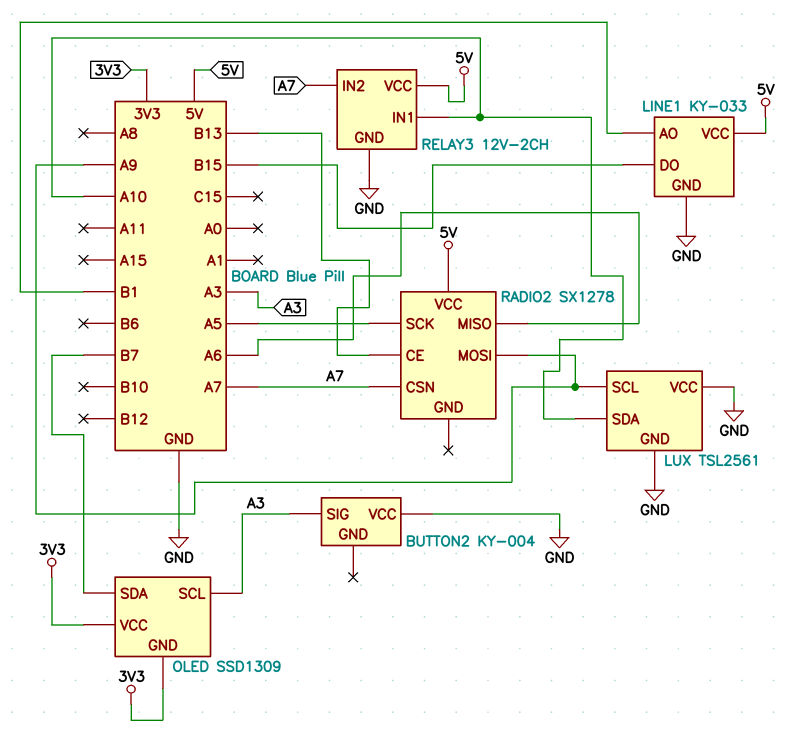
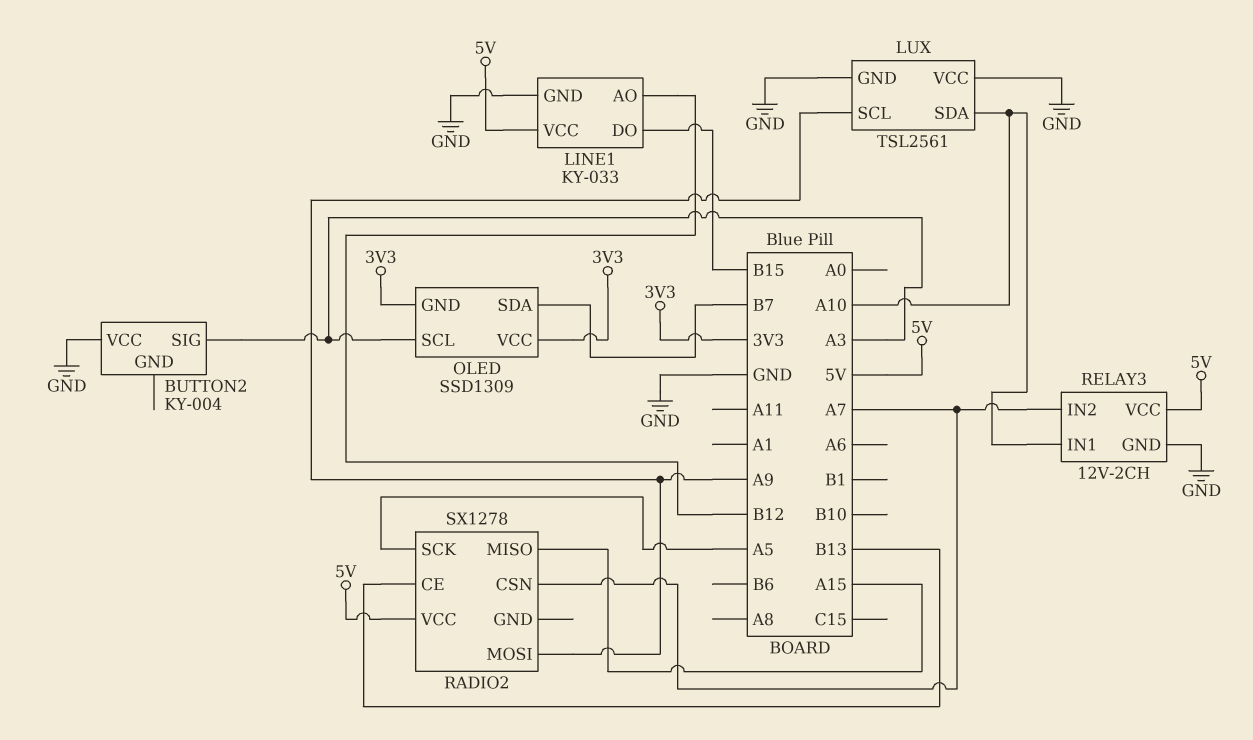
LINE1 pin AO: B1 -> B12
RADIO2 pin MISO: A6 -> A15

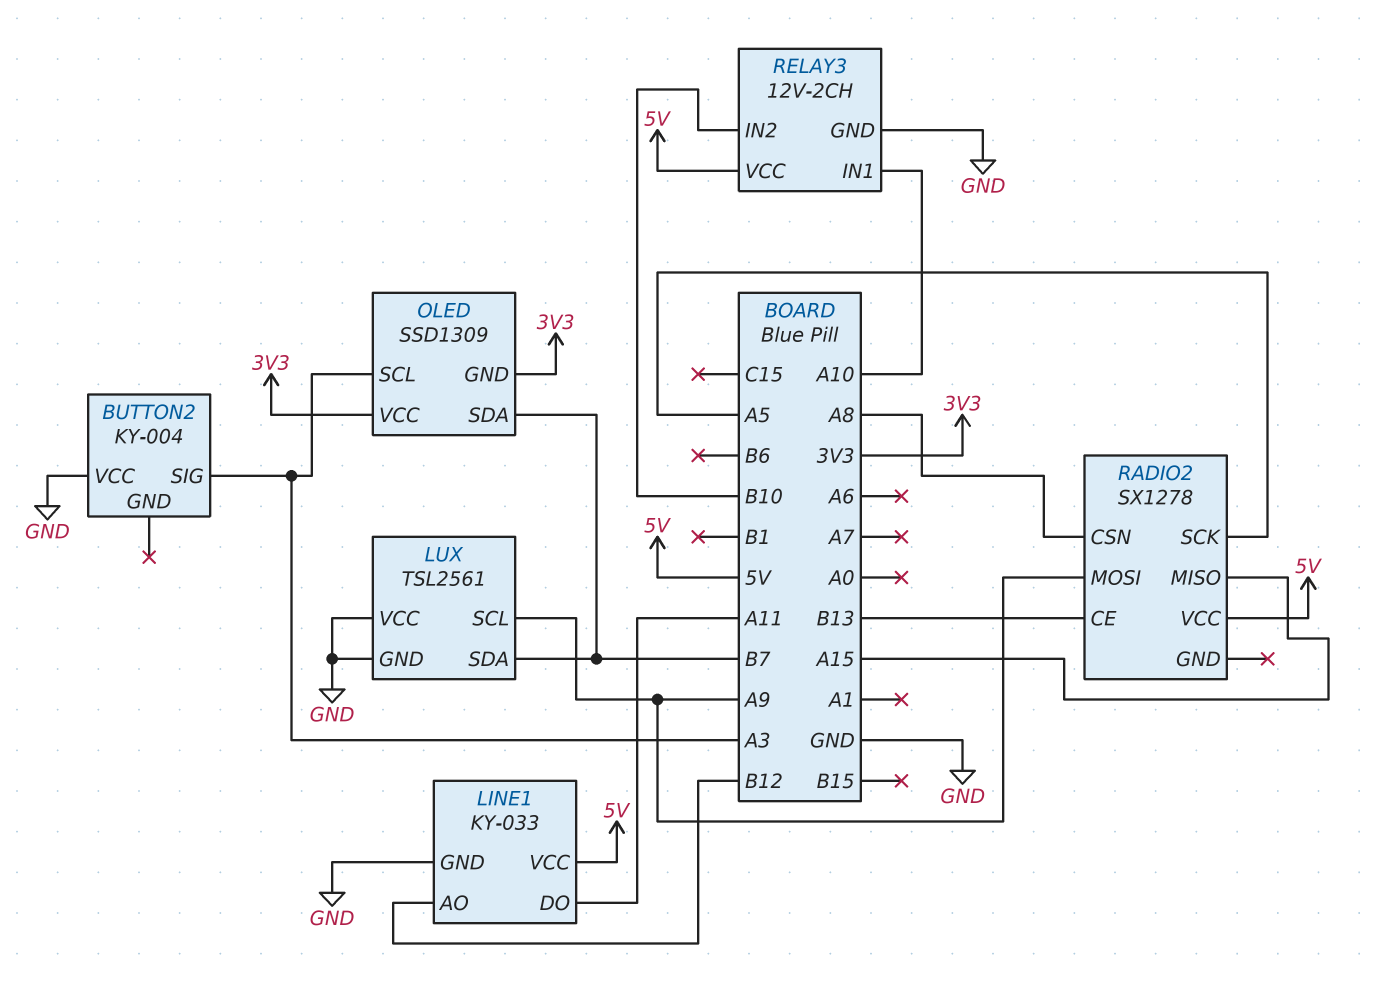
LINE1 pin DO: B15 -> A11
LUX pin SDA: A10 -> B7
RADIO2 pin CSN: A7 -> A8
RELAY3 pin IN2: A7 -> B10

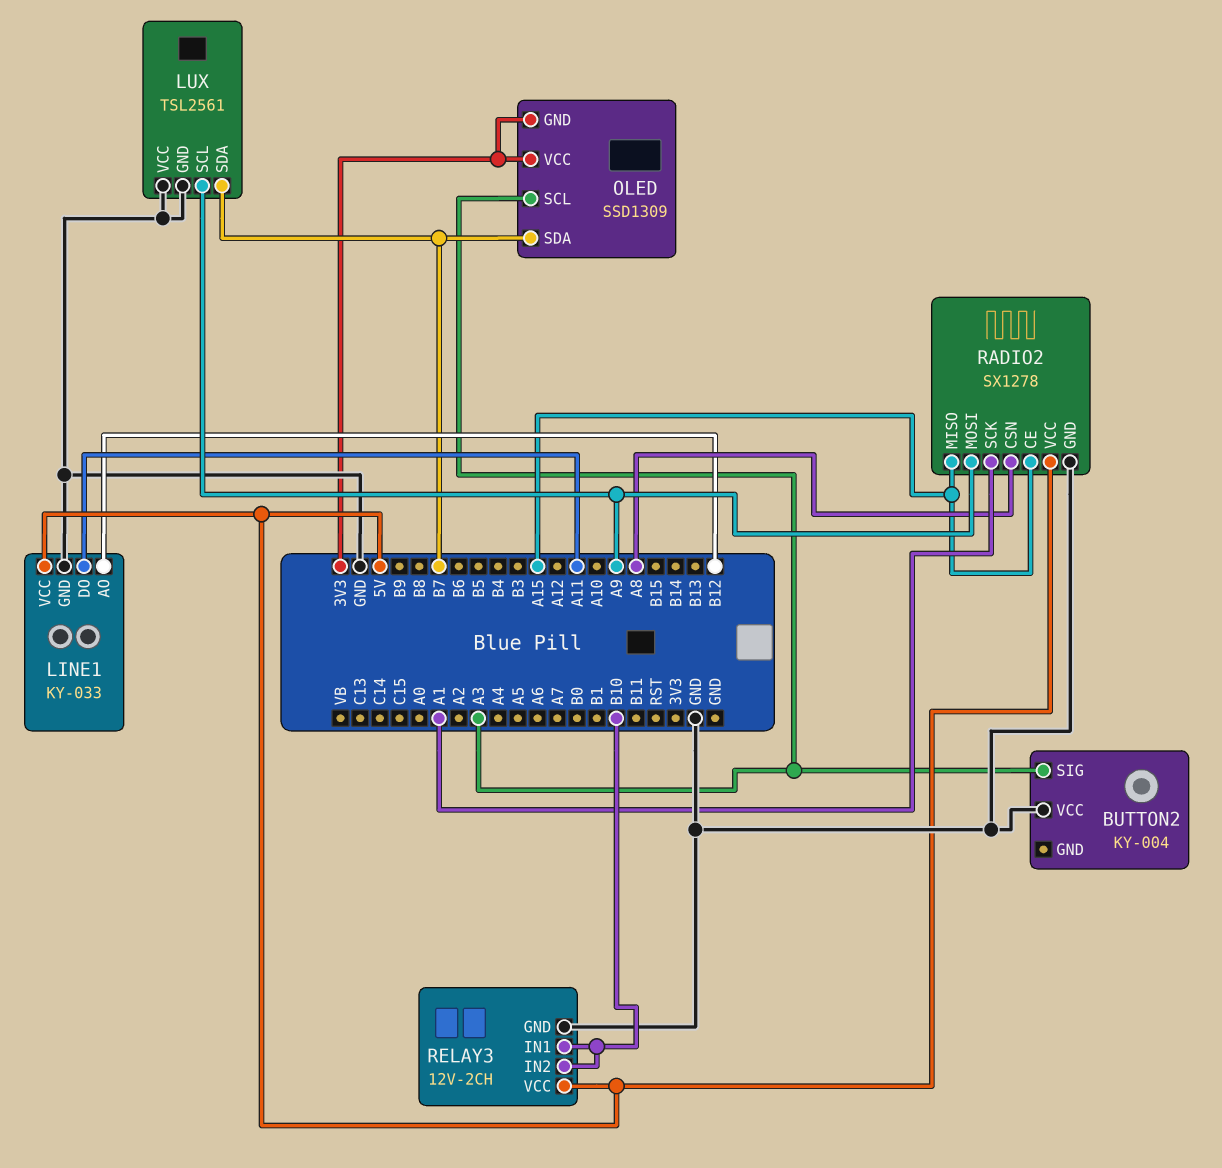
RADIO2 pin CE: B13 -> A15
RADIO2 pin GND: none -> GND
RADIO2 pin SCK: A5 -> A1
RELAY3 pin IN1: A10 -> B10

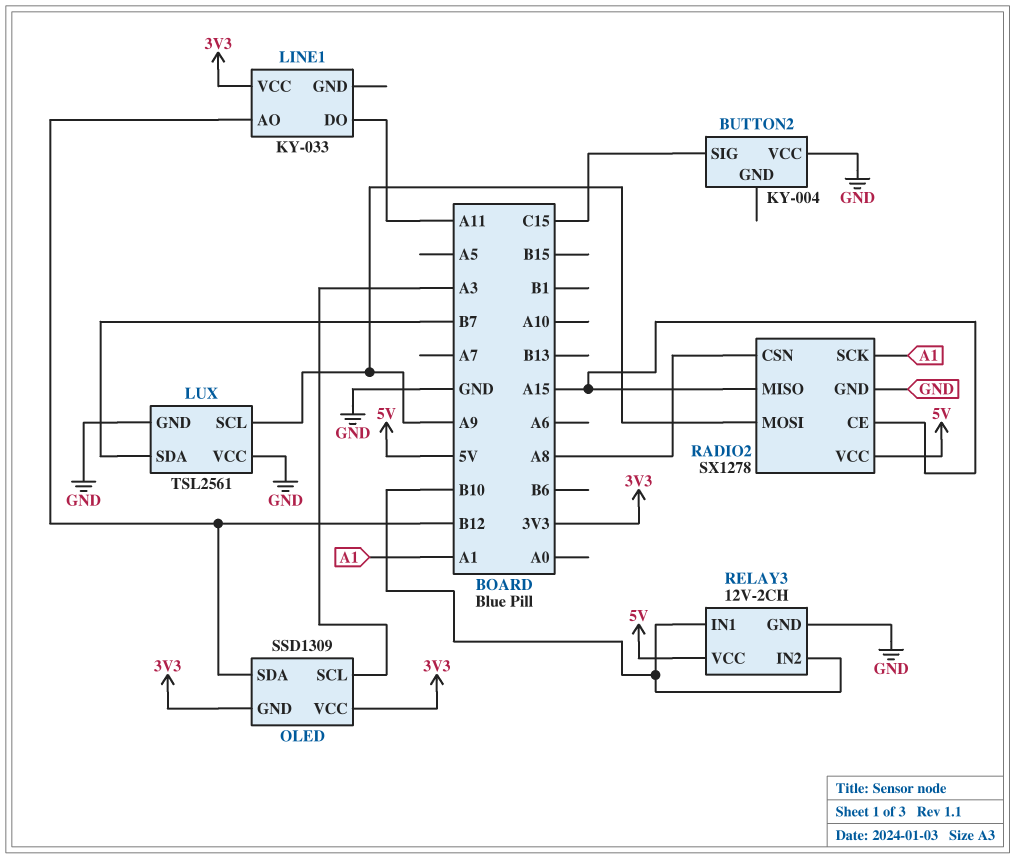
BUTTON2 pin SIG: A3 -> C15
LINE1 pin GND: GND -> none
LINE1 pin VCC: 5V -> 3V3
OLED pin SDA: B7 -> B12

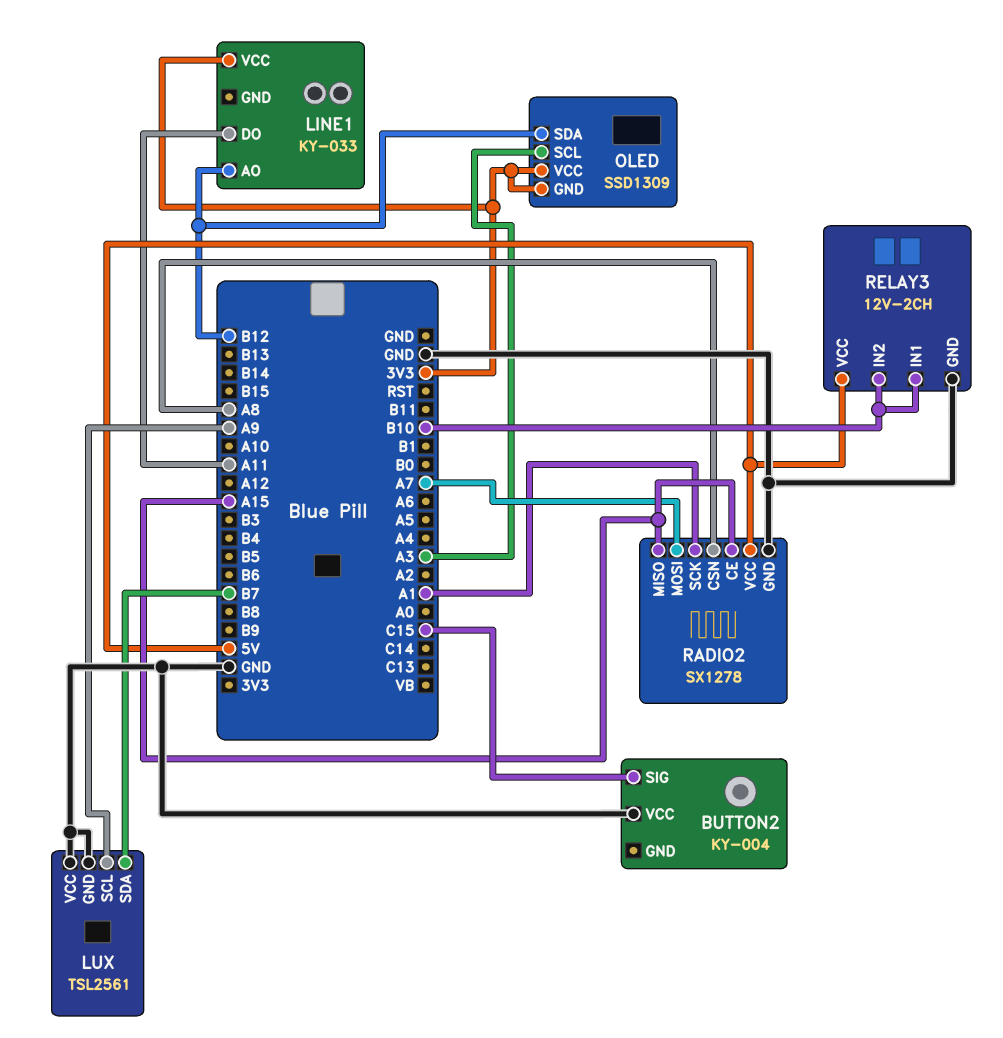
RADIO2 pin MOSI: A9 -> A7

